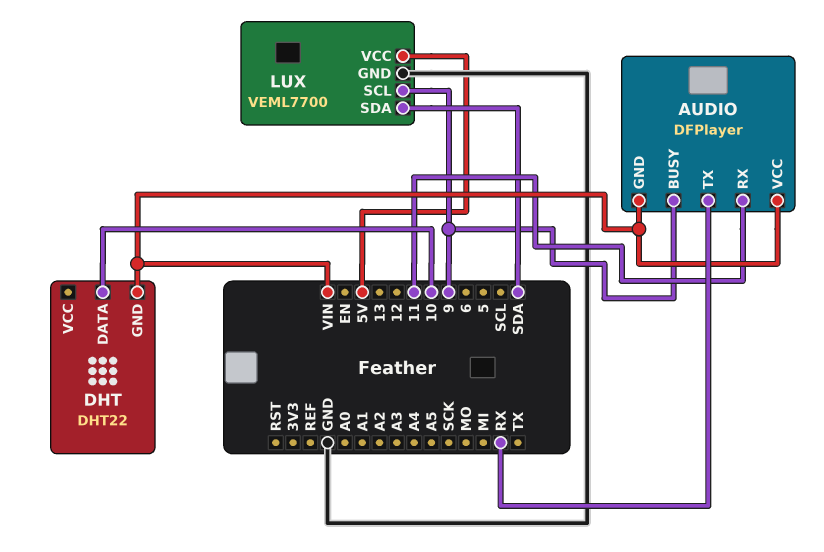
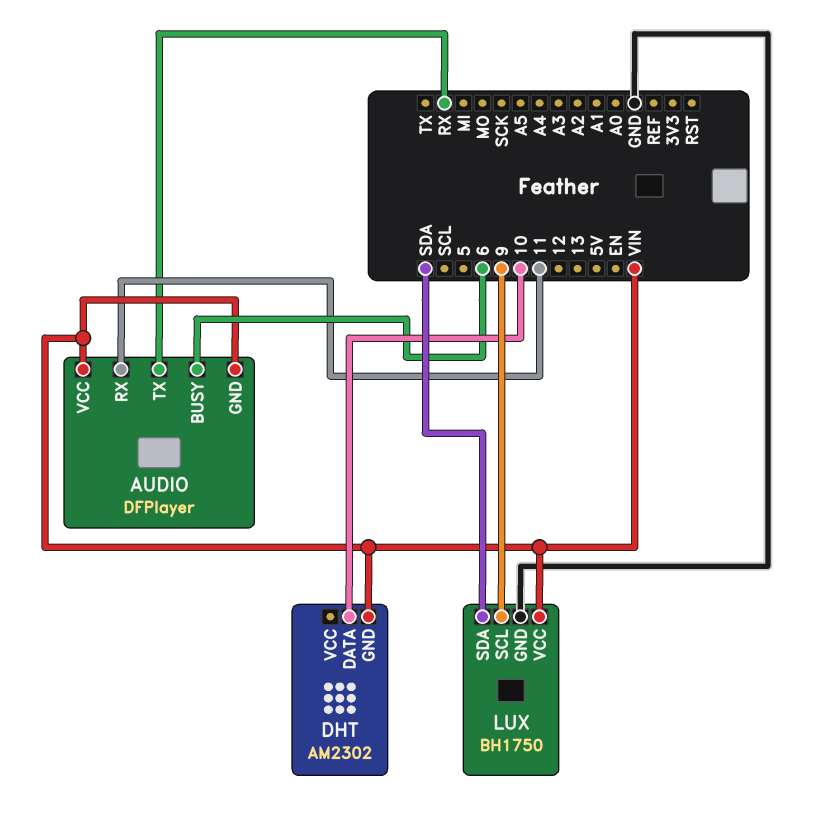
AUDIO pin BUSY: 9 -> 6
DHT: DHT22 -> AM2302
LUX: VEML7700 -> BH1750
LUX pin VCC: 5V -> VIN

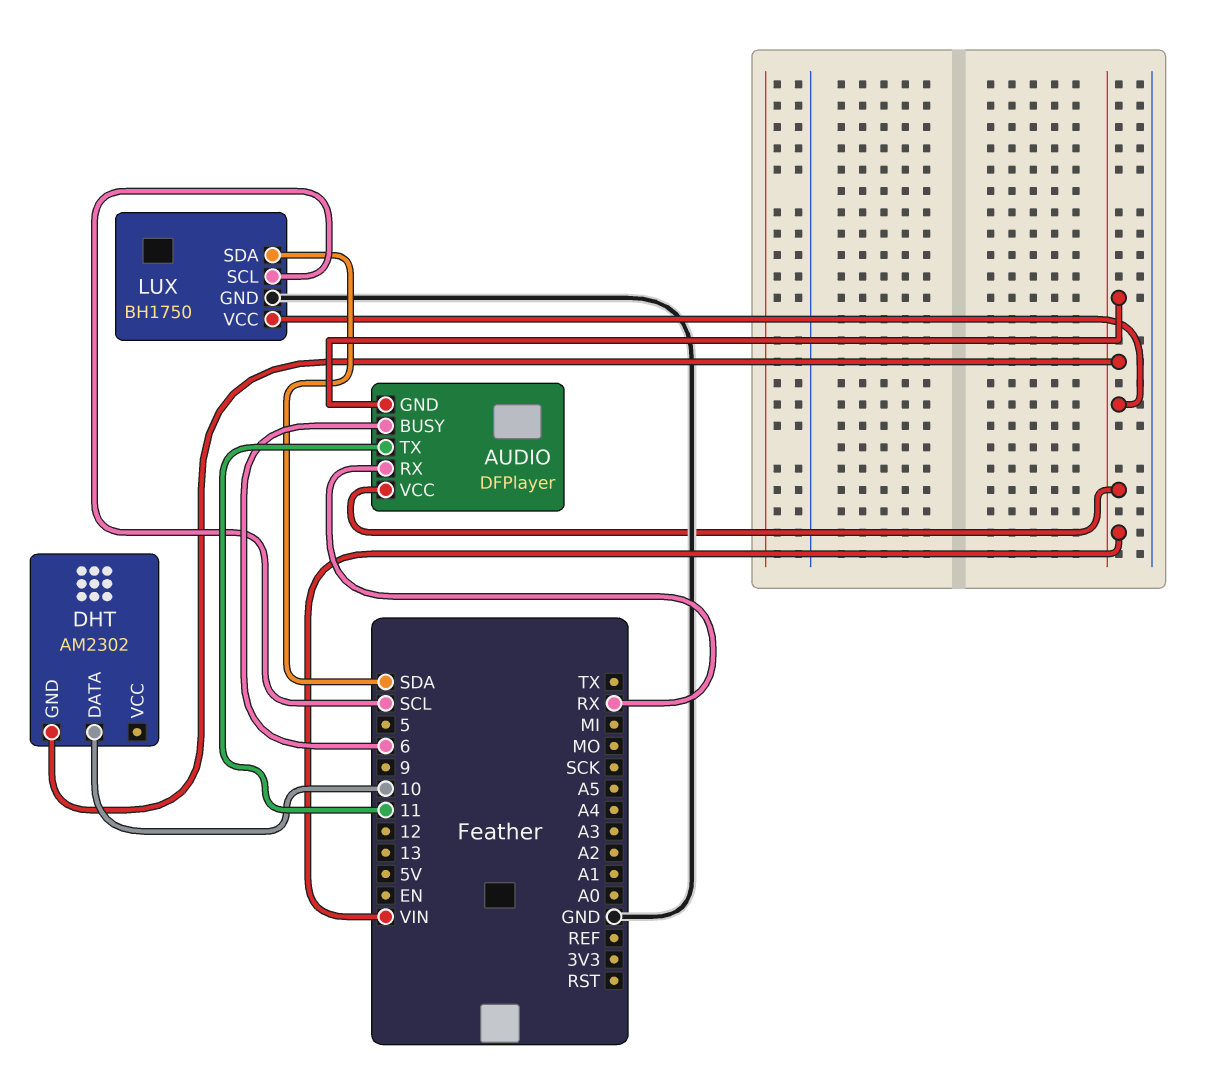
AUDIO pin RX: 11 -> RX
AUDIO pin TX: RX -> 11
LUX pin SCL: 9 -> SCL

